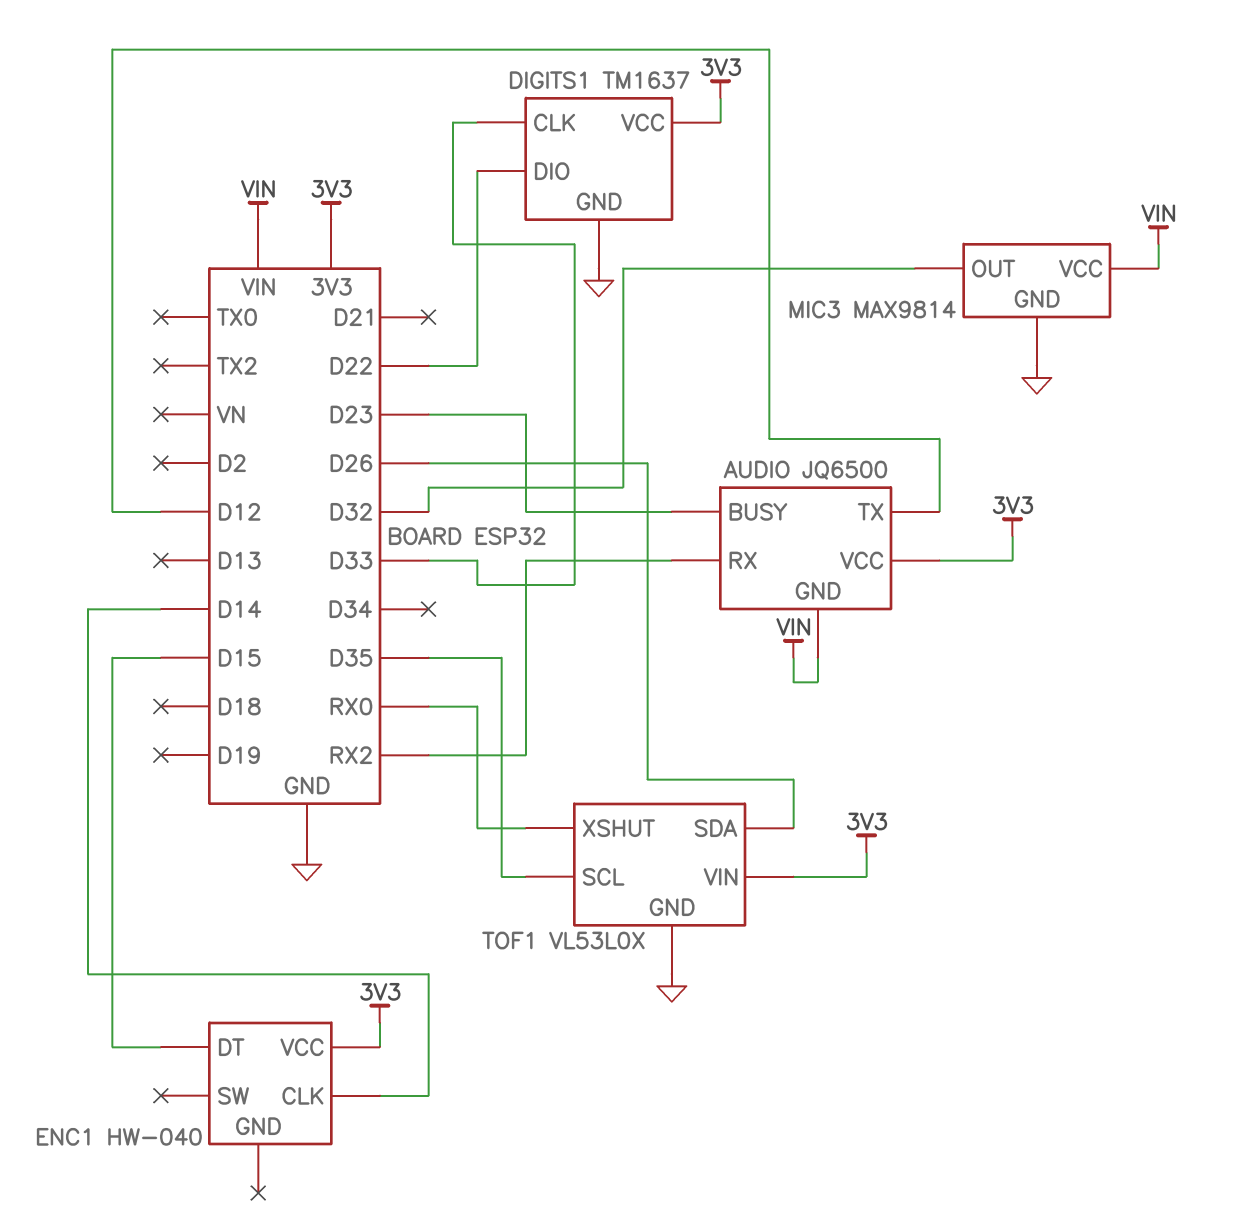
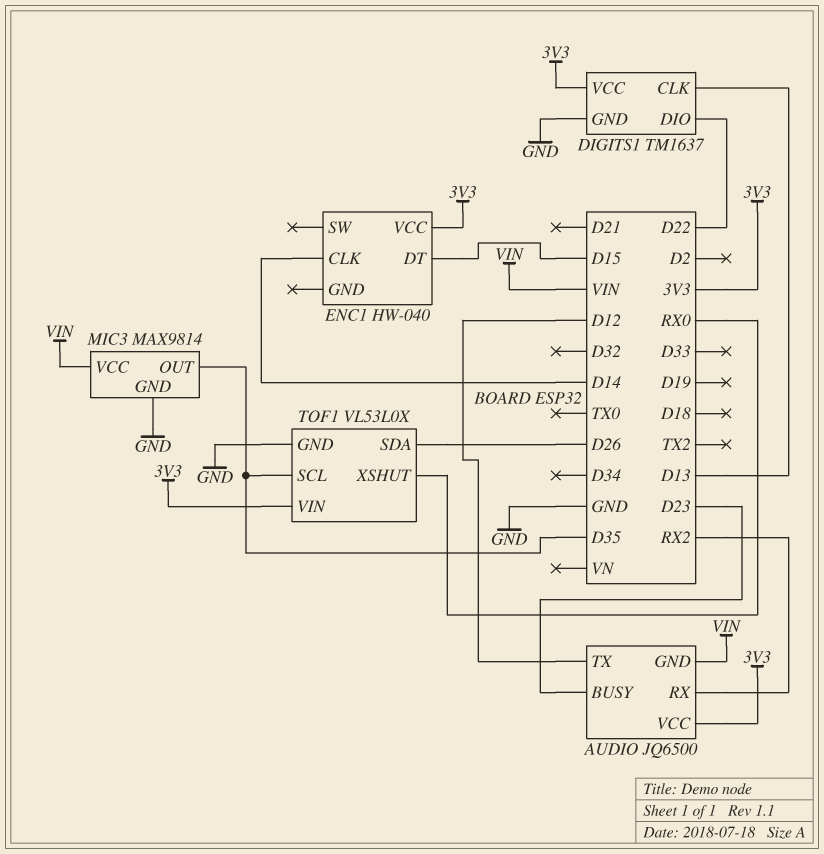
DIGITS1 pin CLK: D33 -> D13
MIC3 pin OUT: D32 -> D35

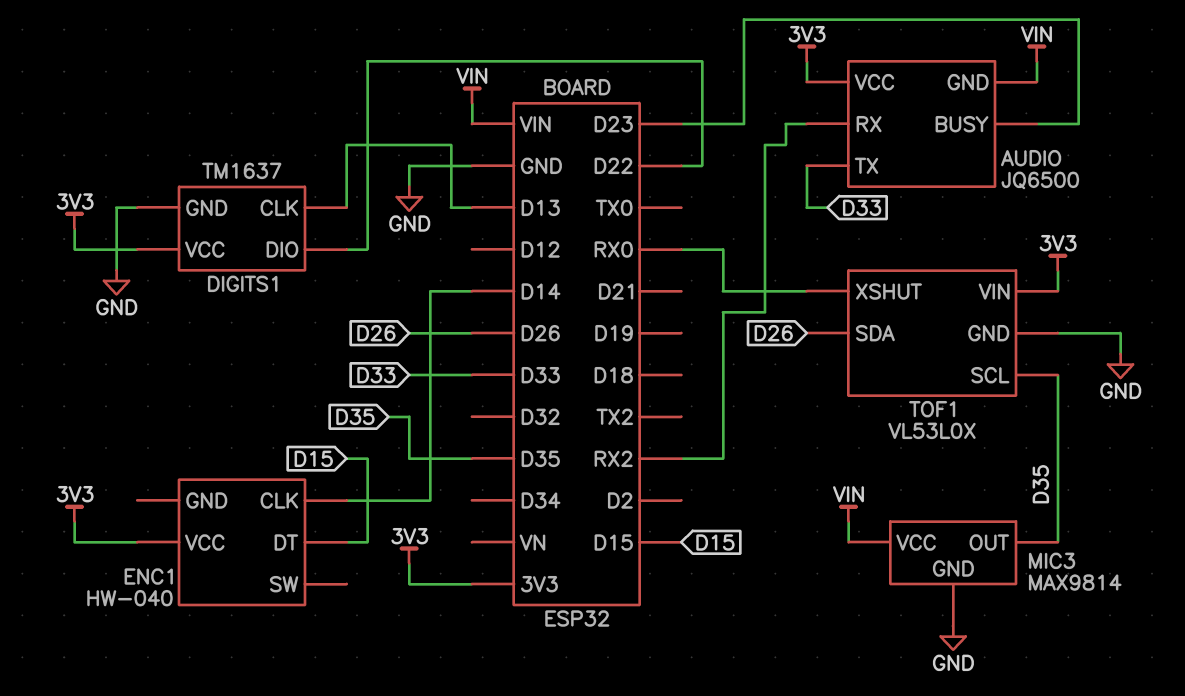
AUDIO pin TX: D12 -> D33

